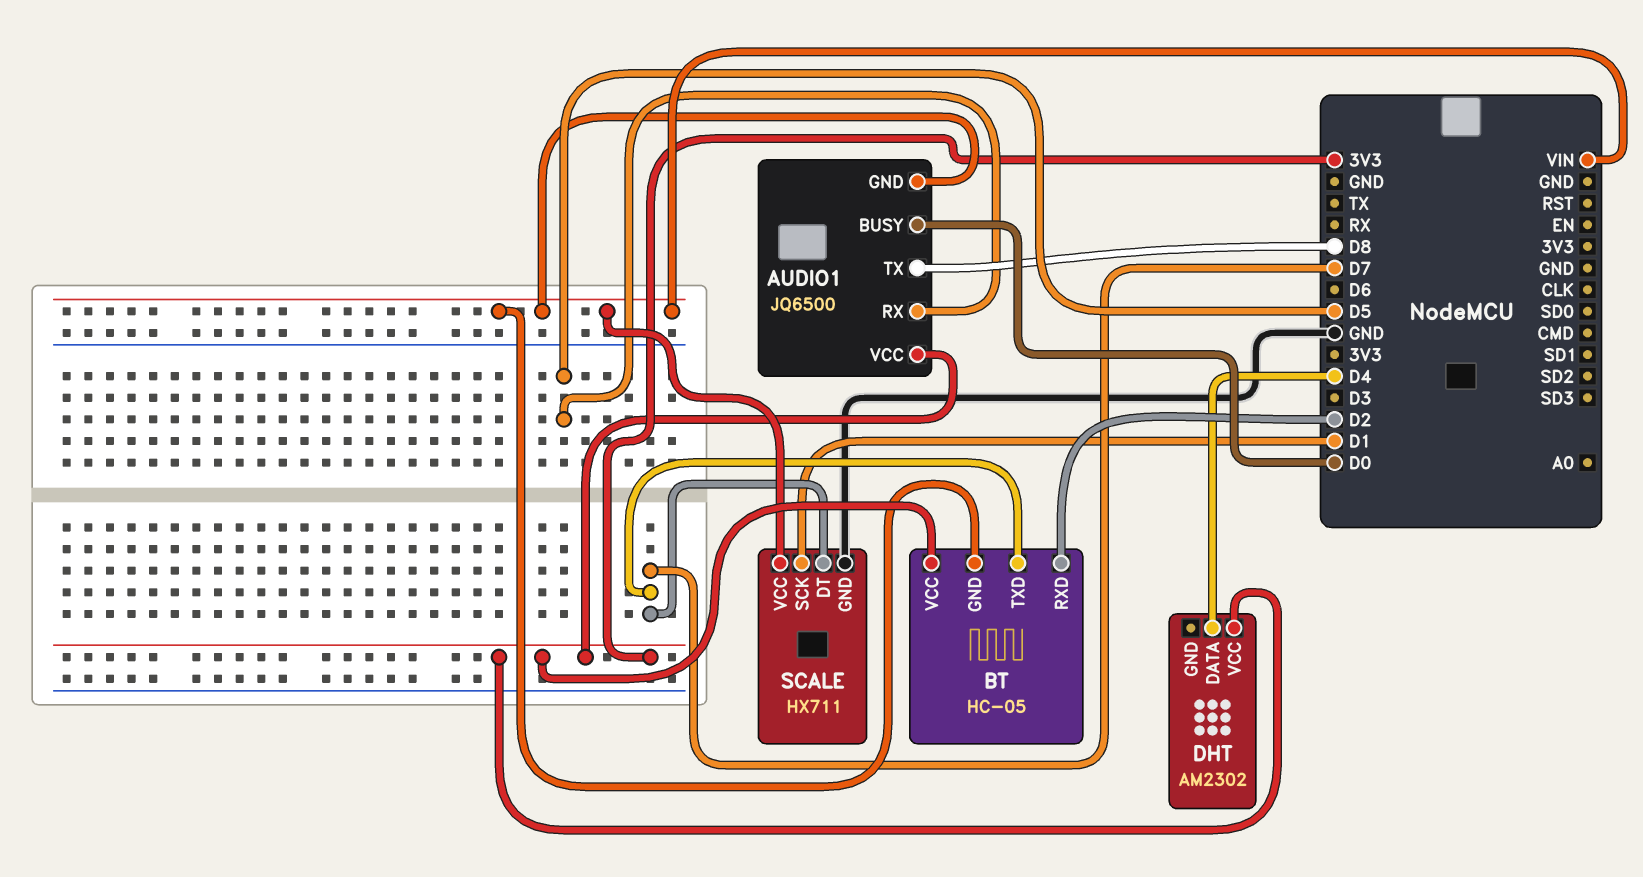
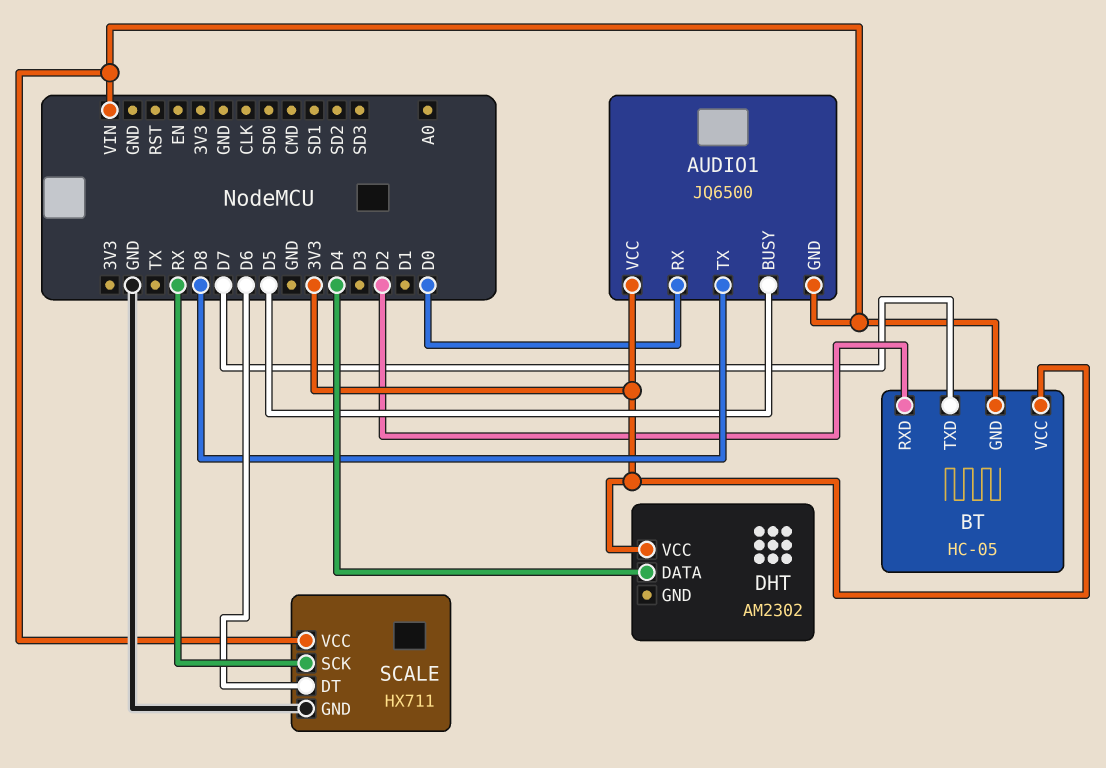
AUDIO1 pin BUSY: D0 -> D5
AUDIO1 pin RX: D5 -> D0
SCALE pin DT: D7 -> D6
SCALE pin SCK: D1 -> RX

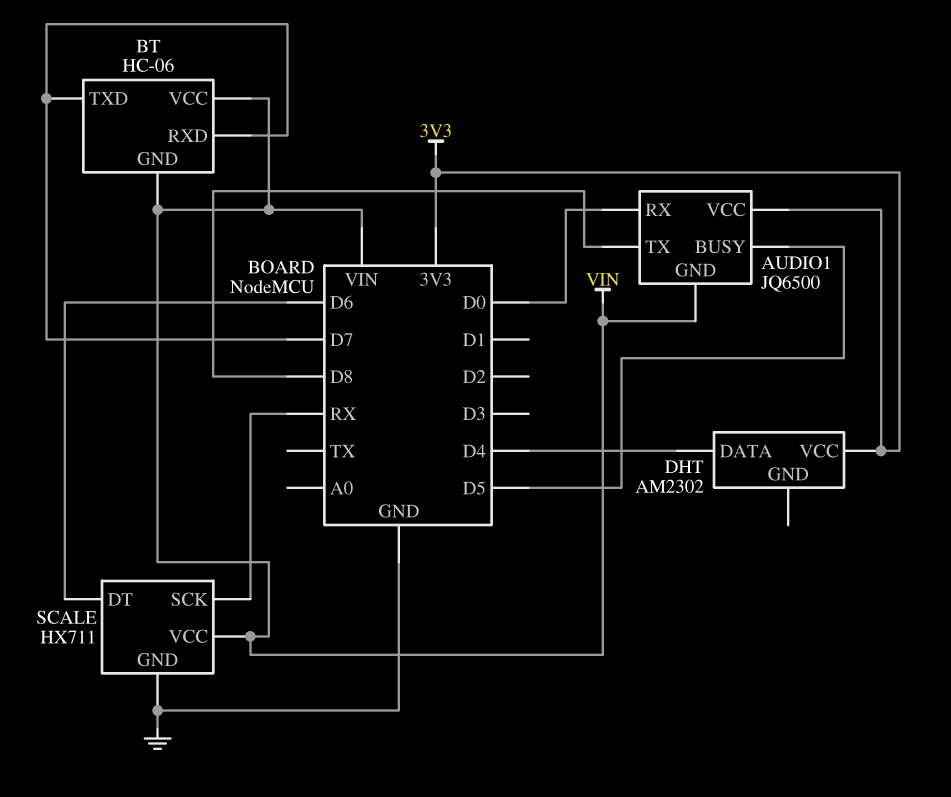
BT: HC-05 -> HC-06
BT pin RXD: D2 -> D7
BT pin VCC: 3V3 -> VIN

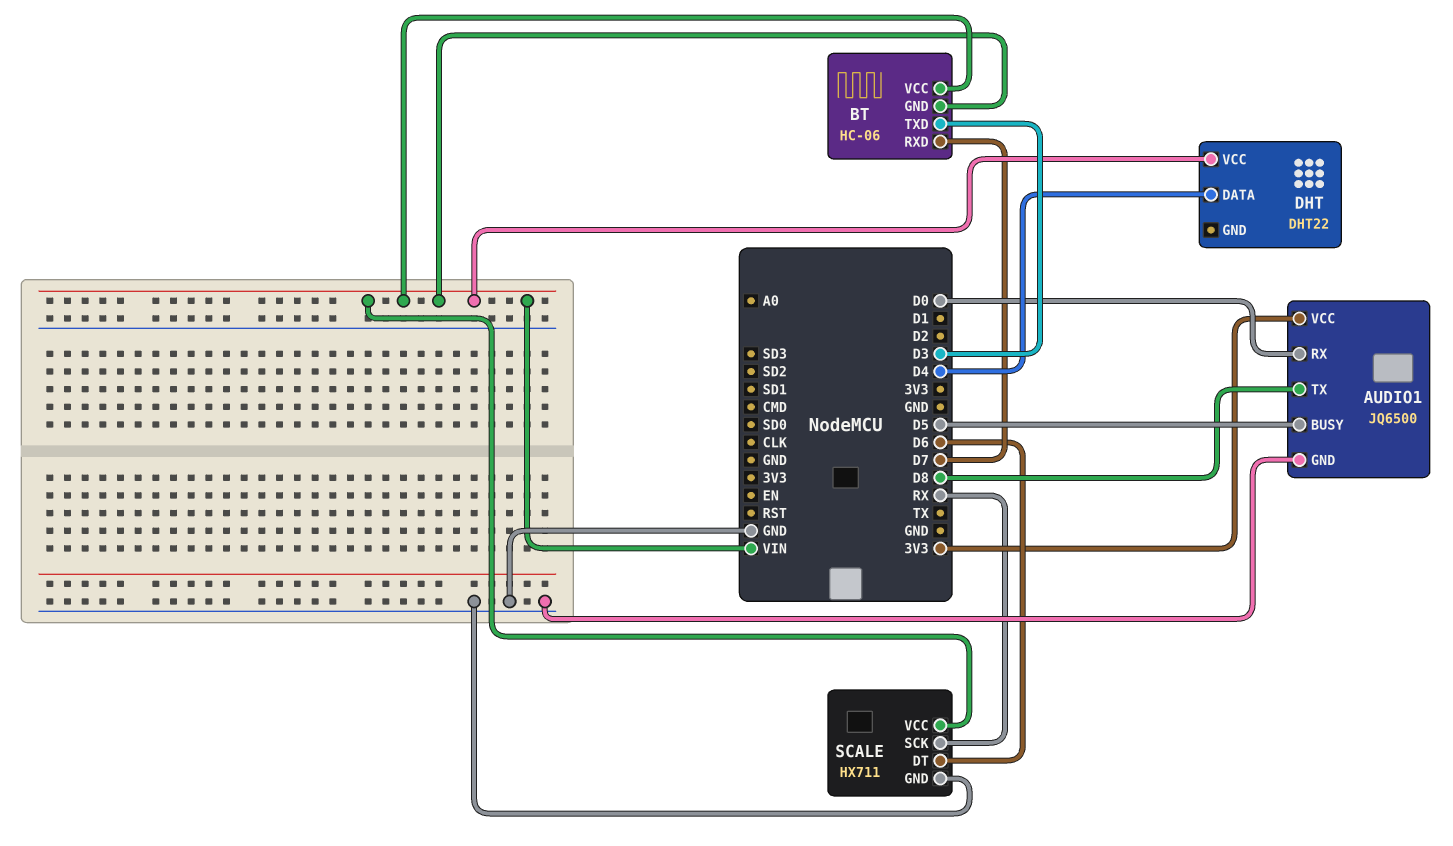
AUDIO1 pin GND: VIN -> GND
BT pin TXD: D7 -> D3
DHT: AM2302 -> DHT22
DHT pin VCC: 3V3 -> VIN

